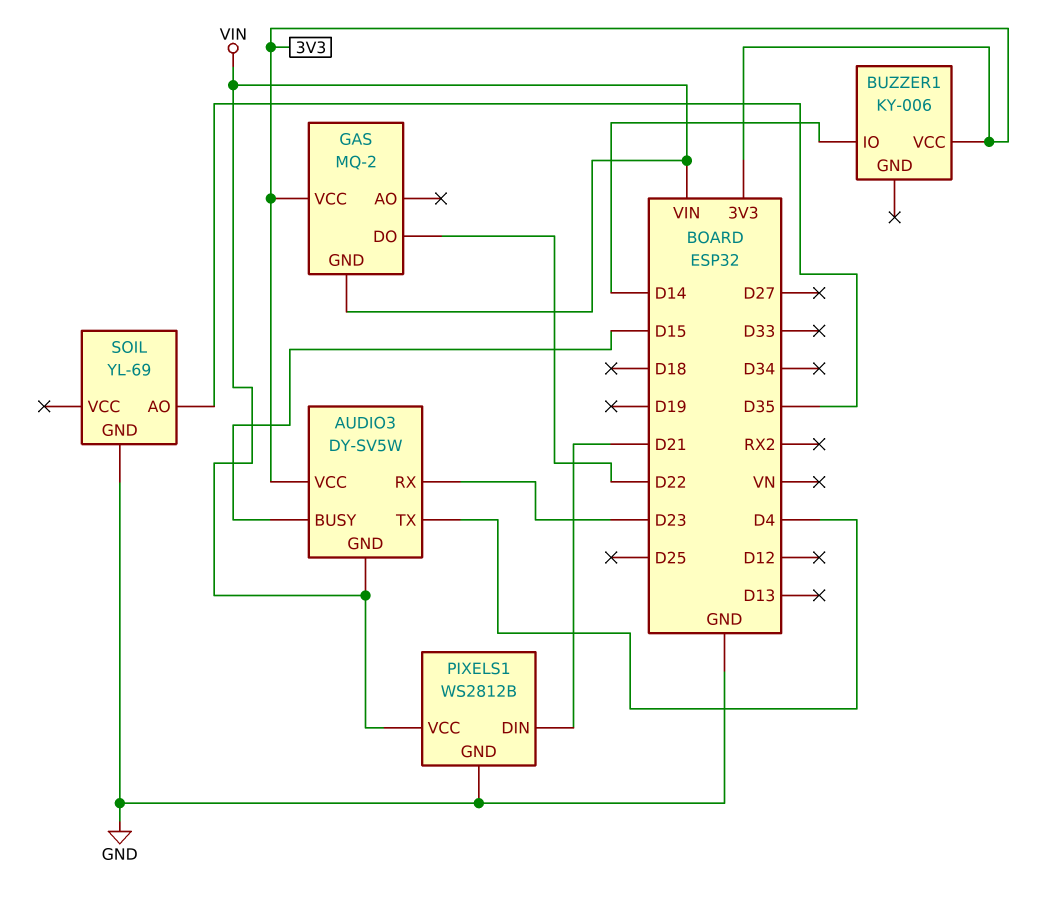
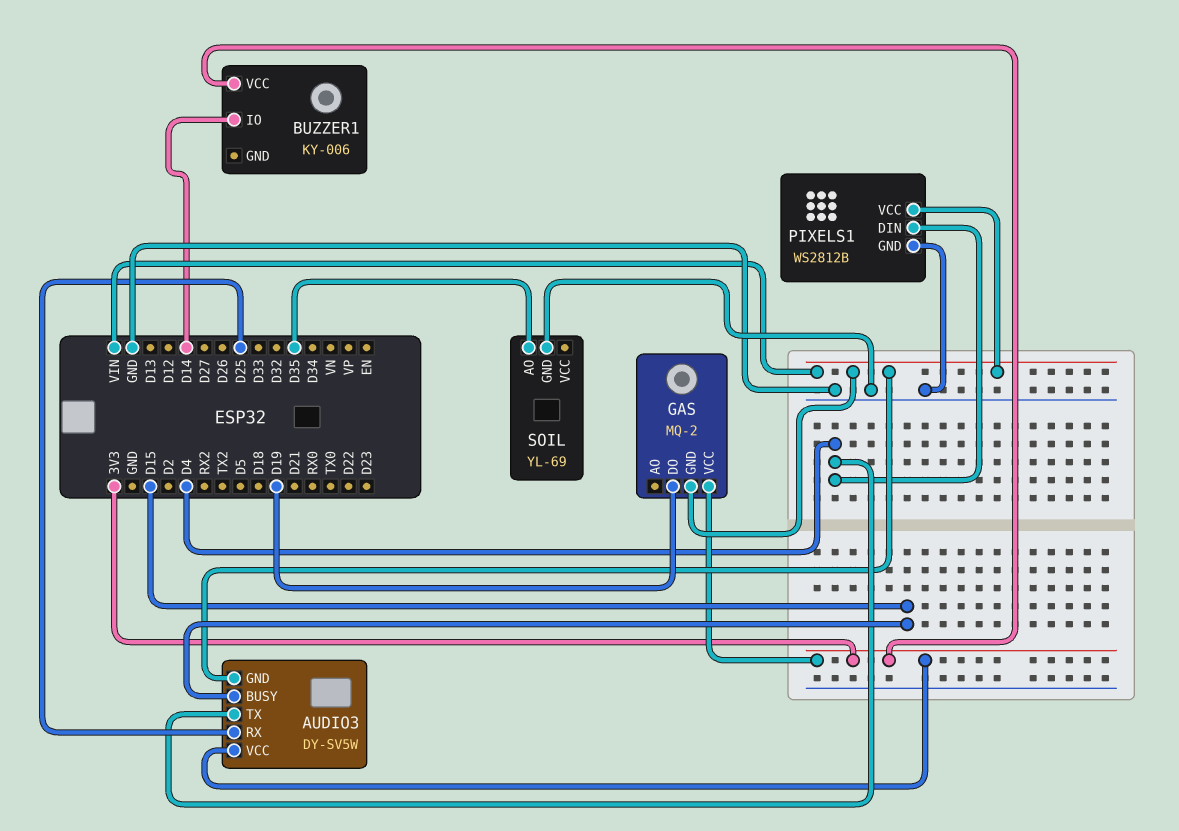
AUDIO3 pin RX: D23 -> D25
GAS pin DO: D22 -> D19
PIXELS1 pin DIN: D21 -> D4

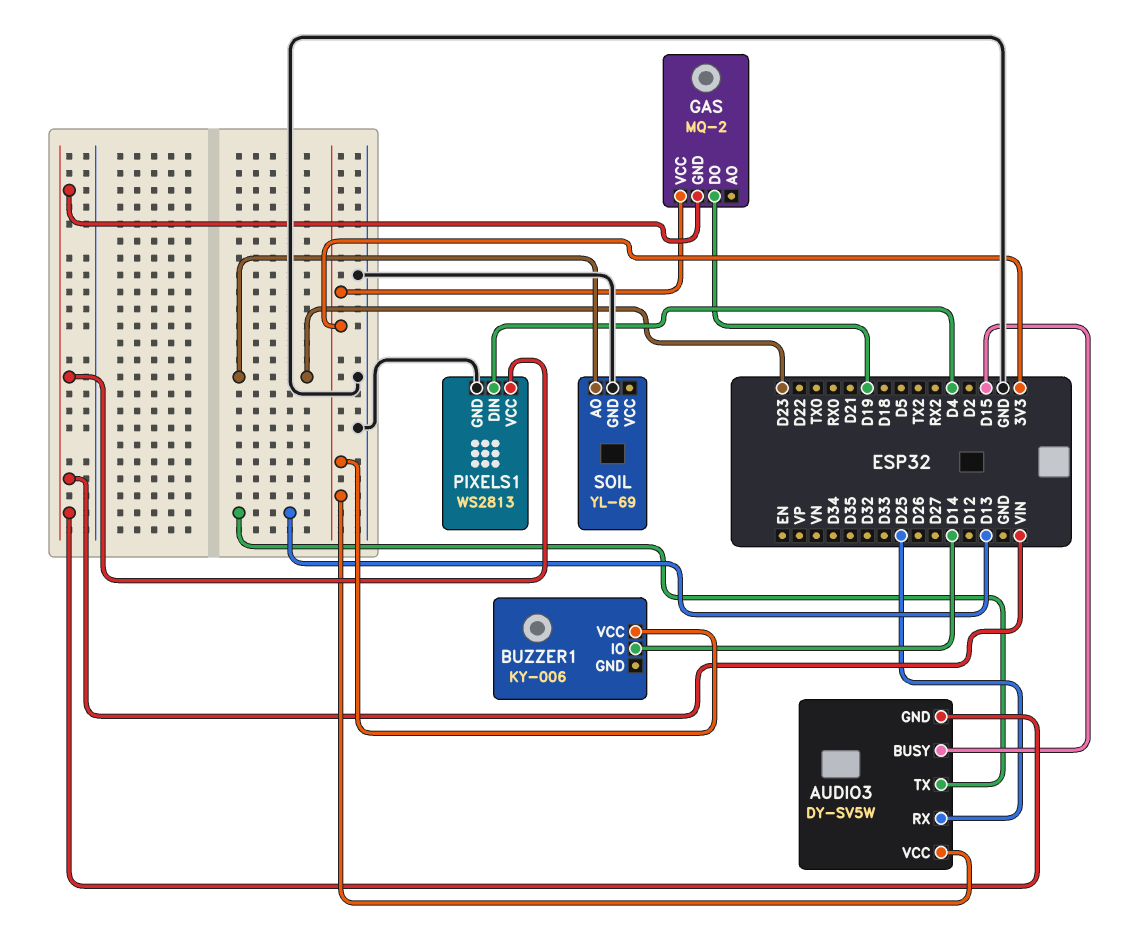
AUDIO3 pin TX: D4 -> D13
PIXELS1: WS2812B -> WS2813
SOIL pin AO: D35 -> D23

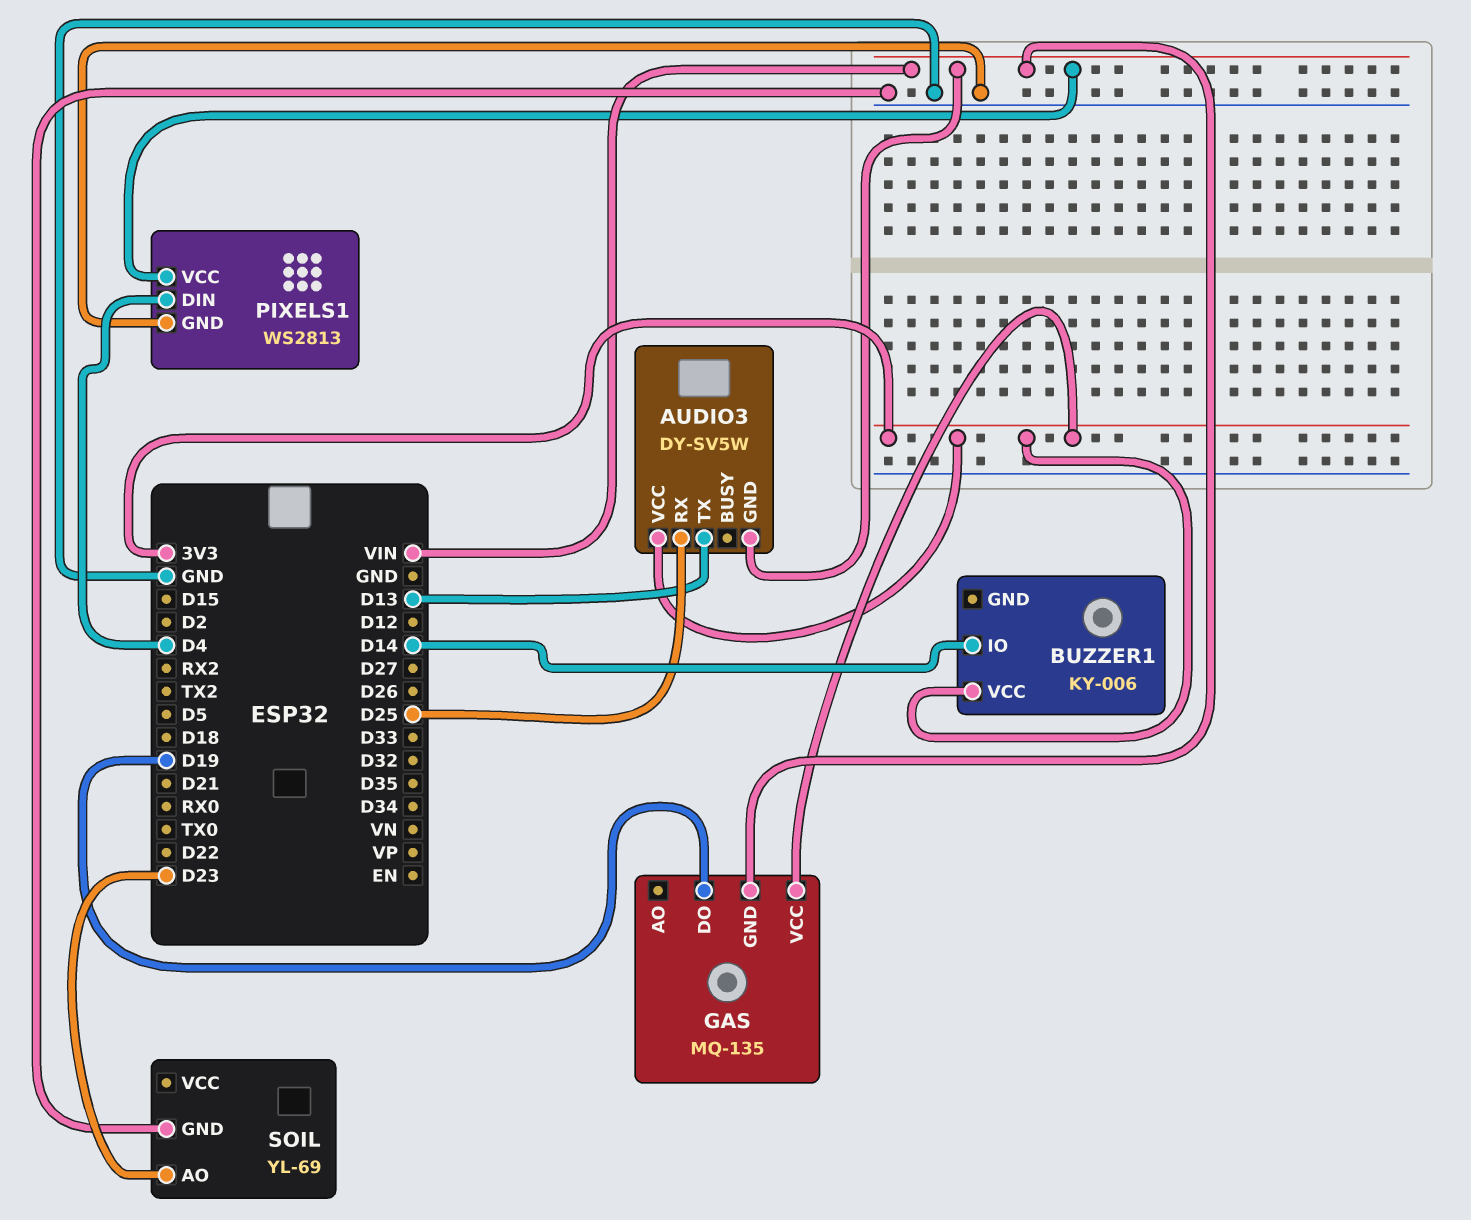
AUDIO3 pin BUSY: D15 -> none
GAS: MQ-2 -> MQ-135

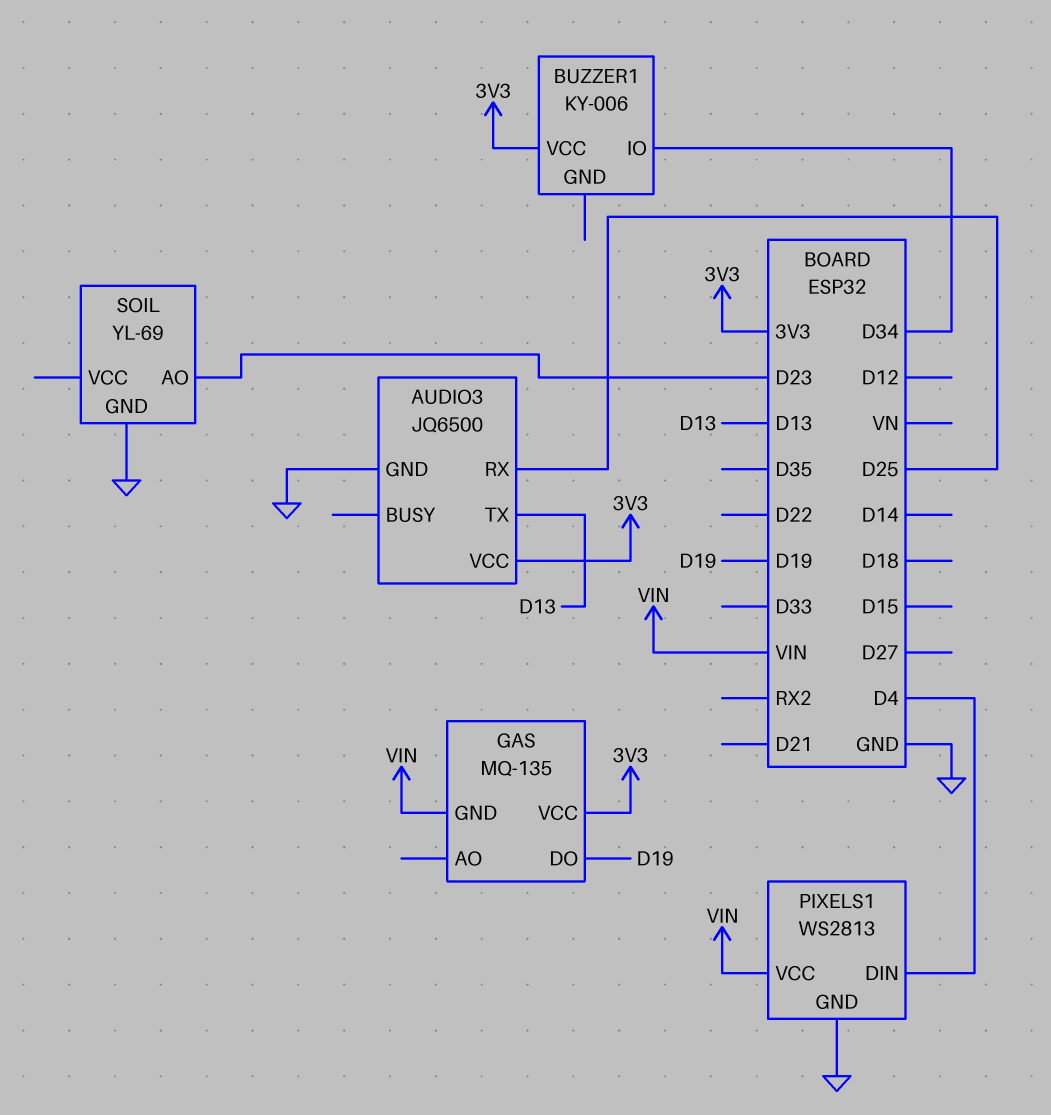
AUDIO3: DY-SV5W -> JQ6500
AUDIO3 pin GND: VIN -> GND
BUZZER1 pin IO: D14 -> D34

